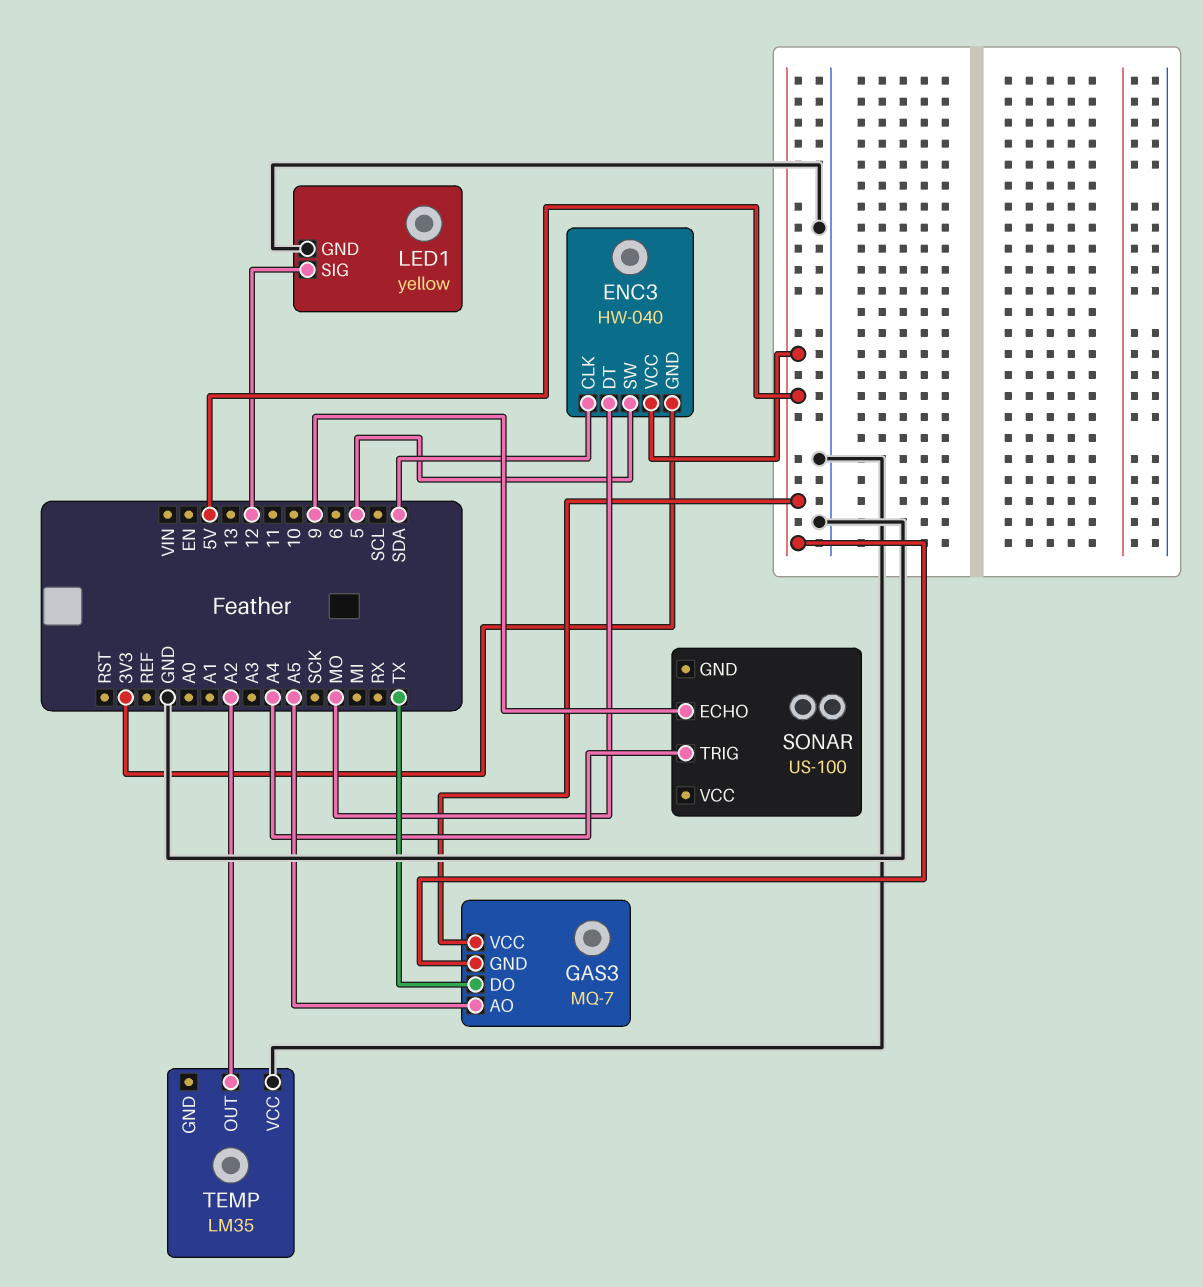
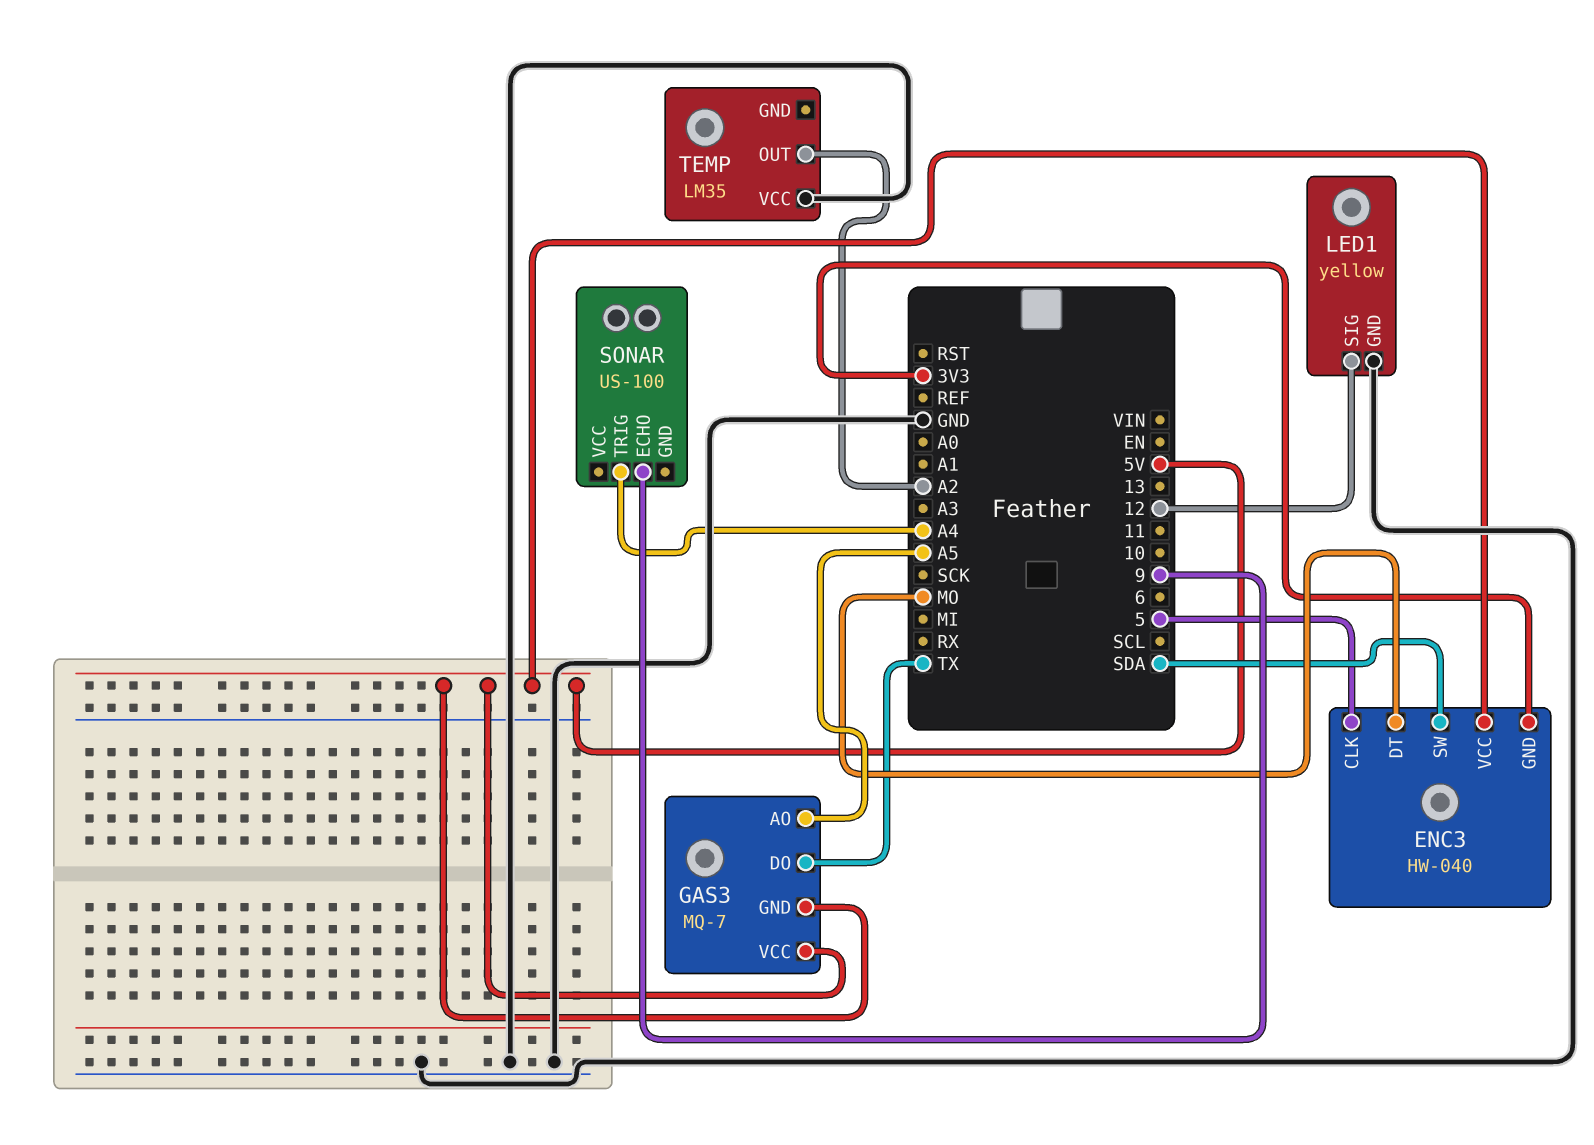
ENC3 pin CLK: SDA -> 5
ENC3 pin SW: 5 -> SDA

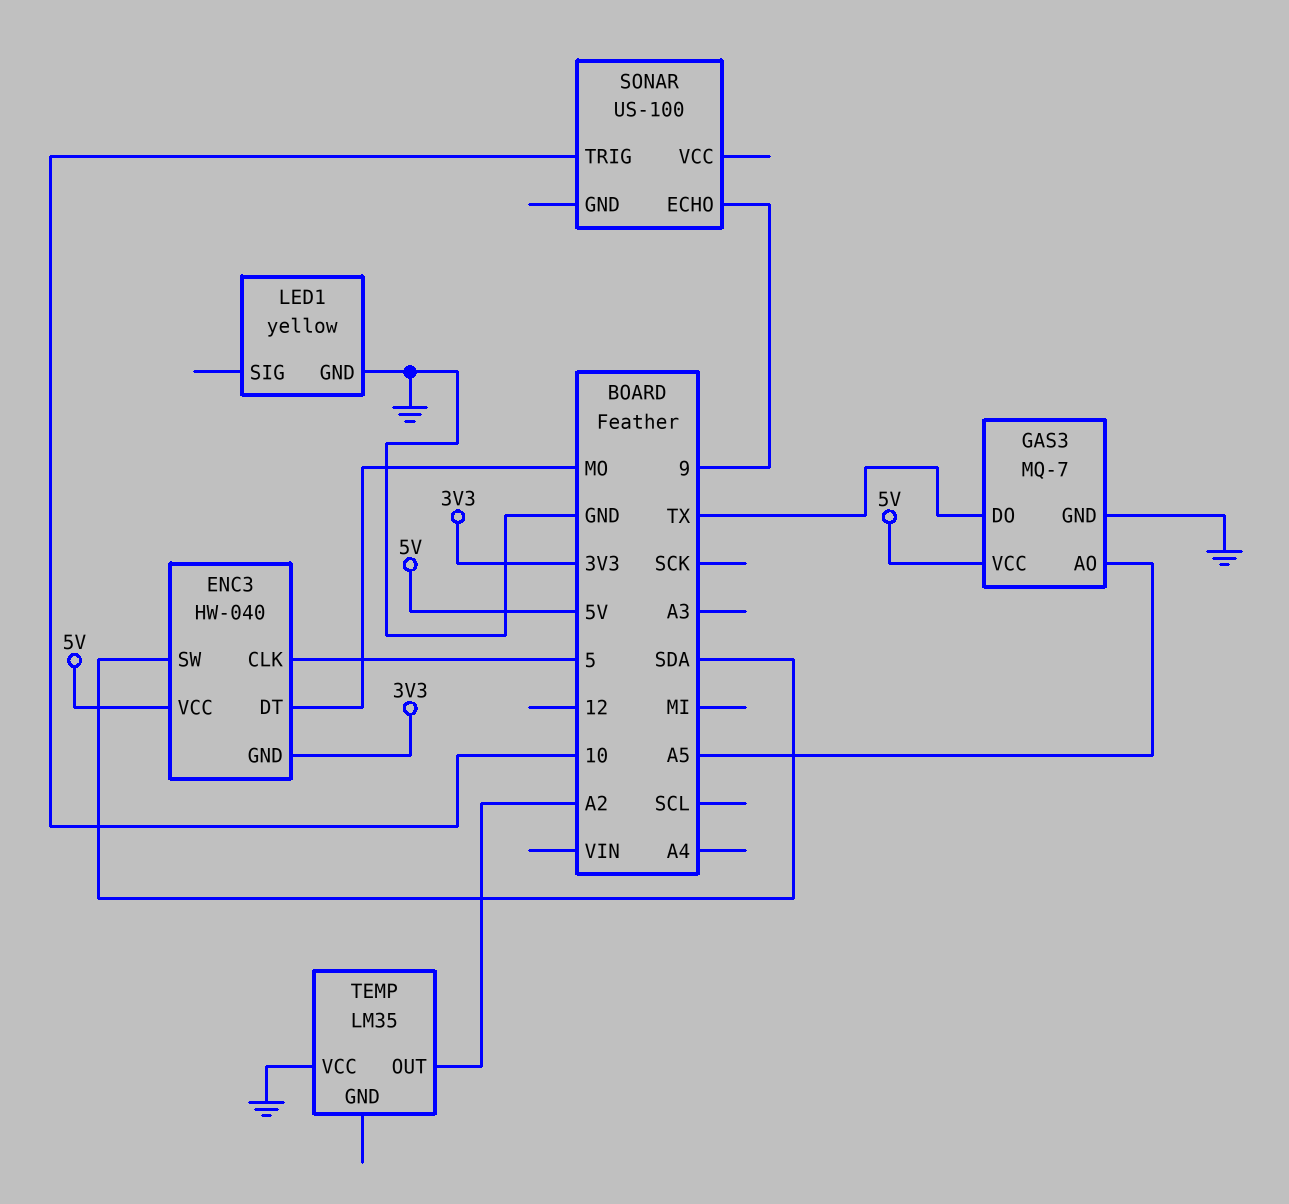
GAS3 pin GND: 5V -> GND
LED1 pin SIG: 12 -> none
SONAR pin TRIG: A4 -> 10

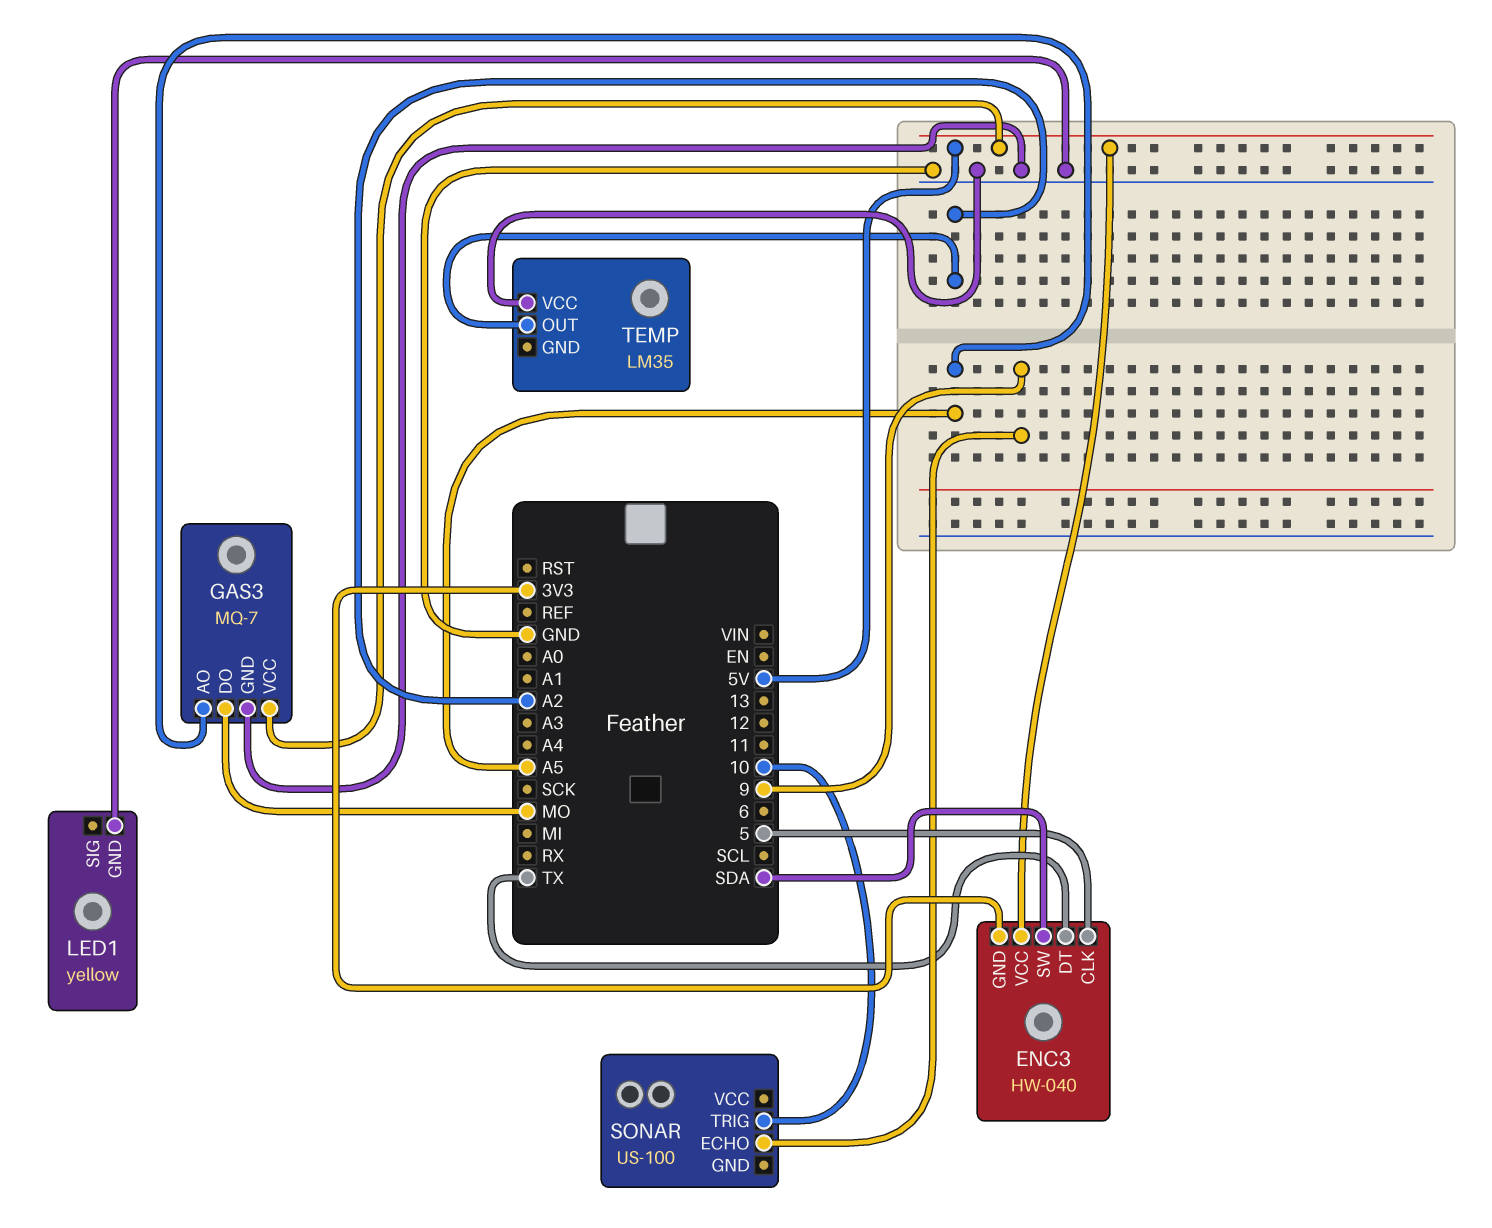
ENC3 pin DT: MO -> TX
GAS3 pin DO: TX -> MO

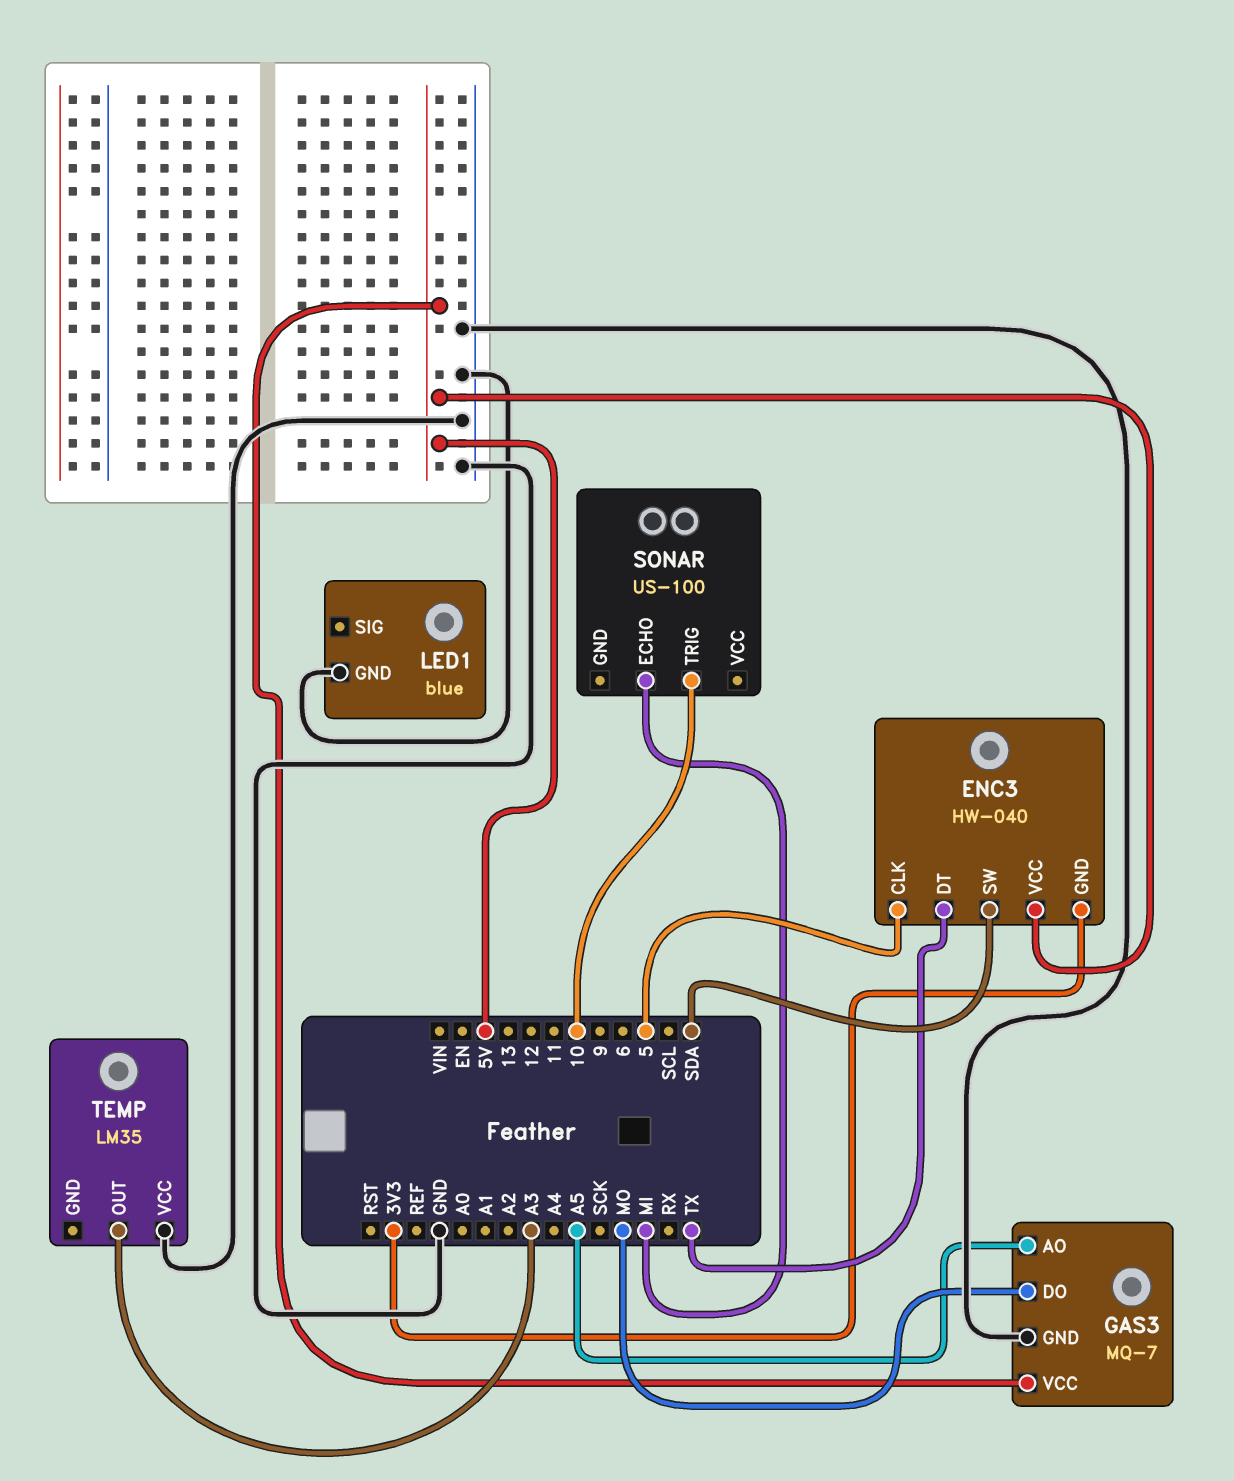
LED1: yellow -> blue
SONAR pin ECHO: 9 -> MI
TEMP pin OUT: A2 -> A3

